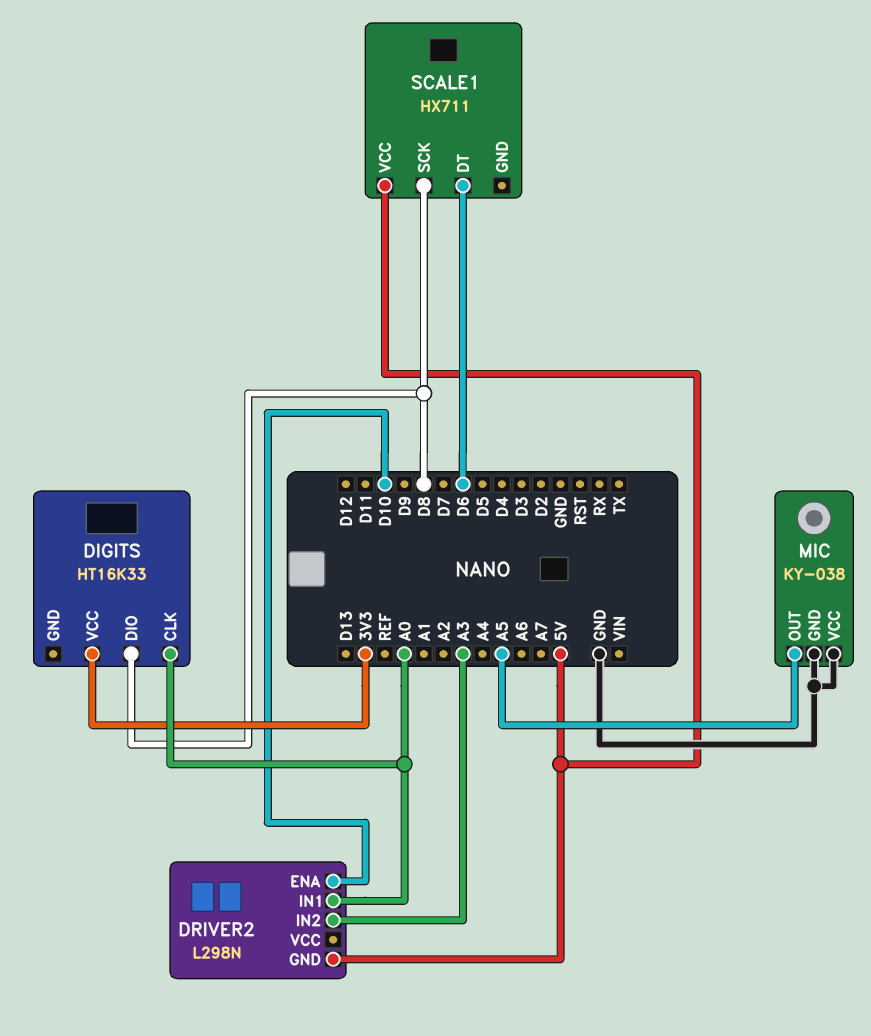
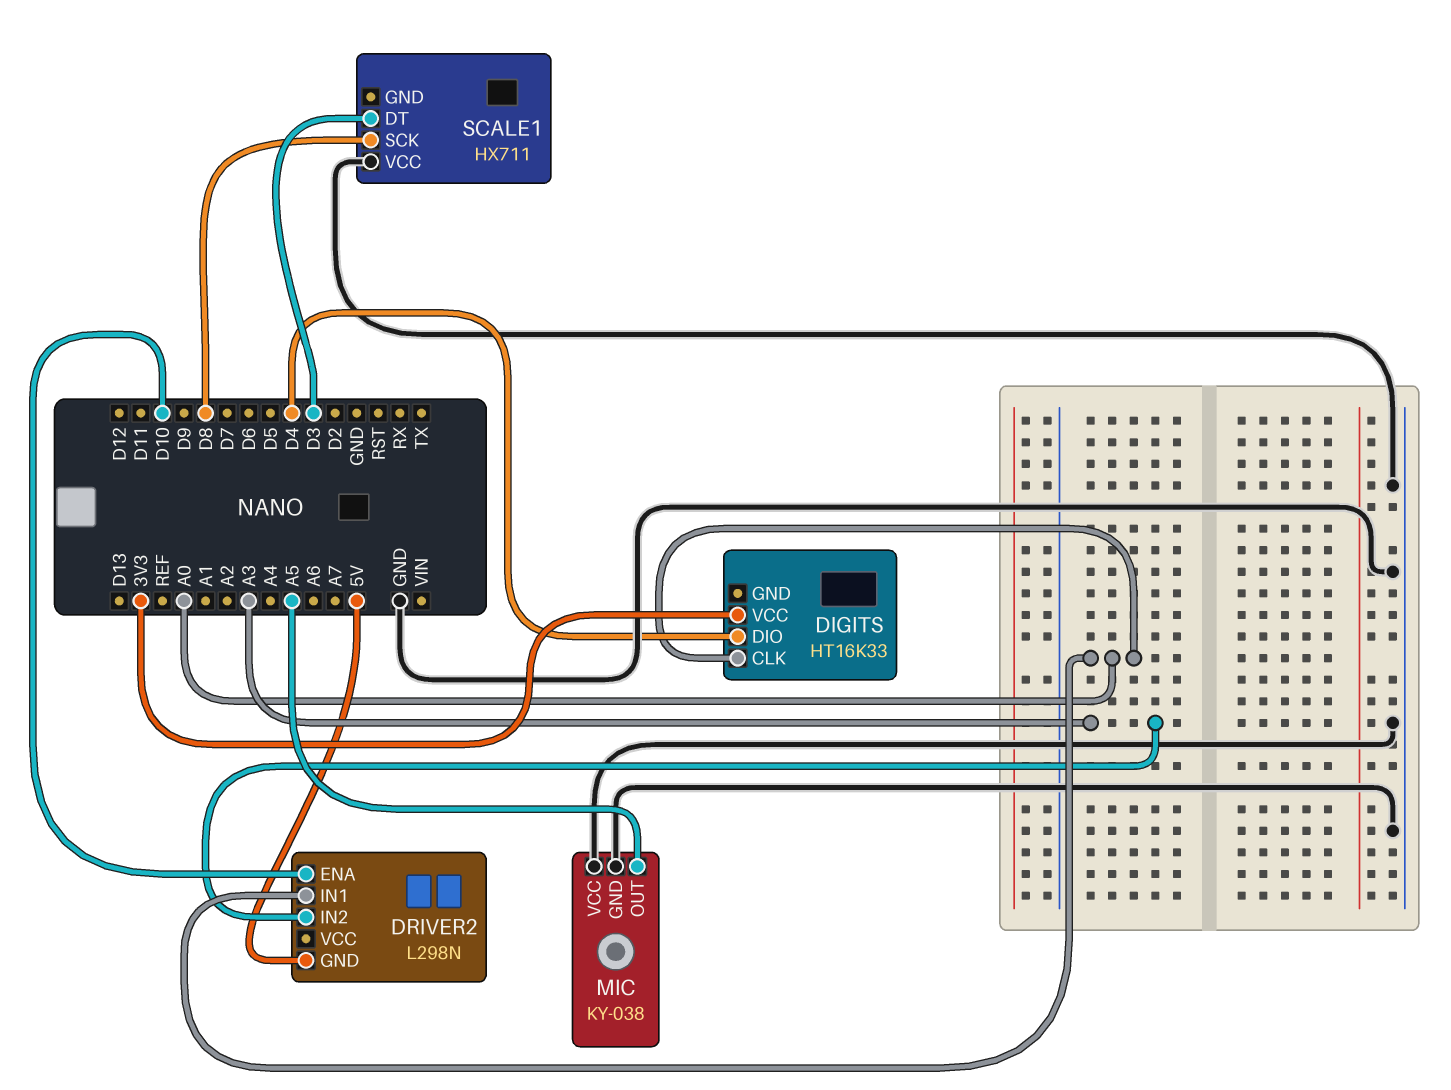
DIGITS pin DIO: D8 -> D4
SCALE1 pin DT: D6 -> D3
SCALE1 pin VCC: 5V -> GND

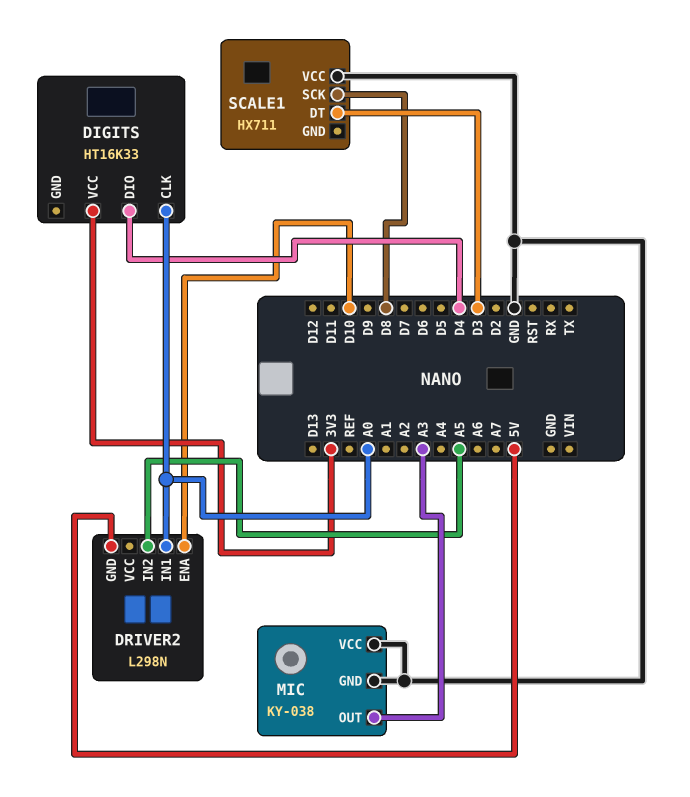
DRIVER2 pin IN2: A3 -> A5
MIC pin OUT: A5 -> A3

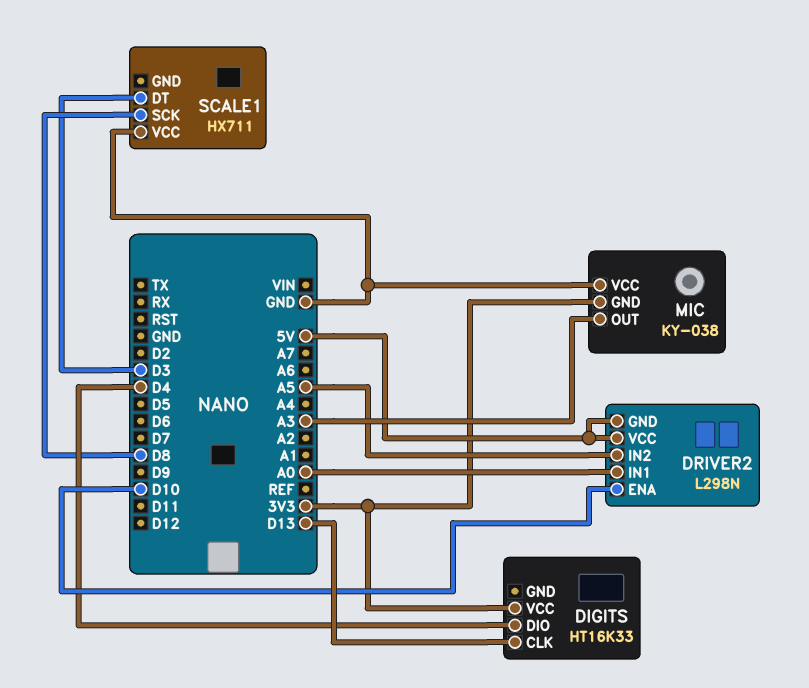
DIGITS pin CLK: A0 -> D13
DRIVER2 pin VCC: none -> 5V
MIC pin GND: GND -> 3V3

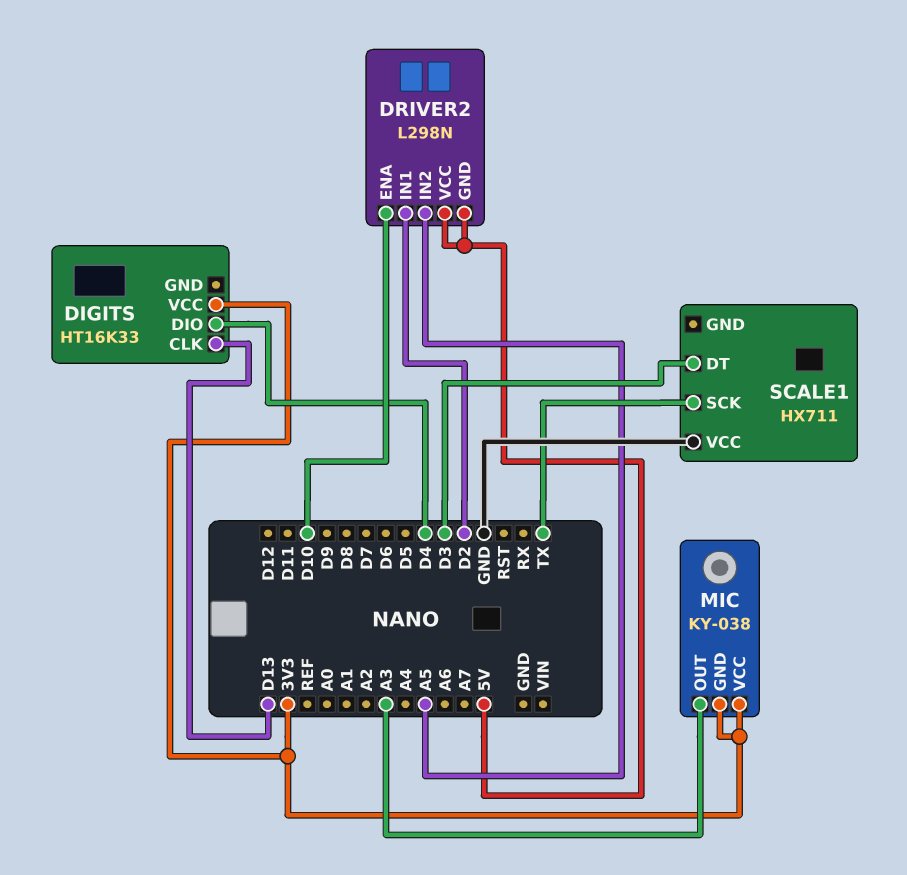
DRIVER2 pin IN1: A0 -> D2
MIC pin VCC: GND -> 3V3
SCALE1 pin SCK: D8 -> TX

